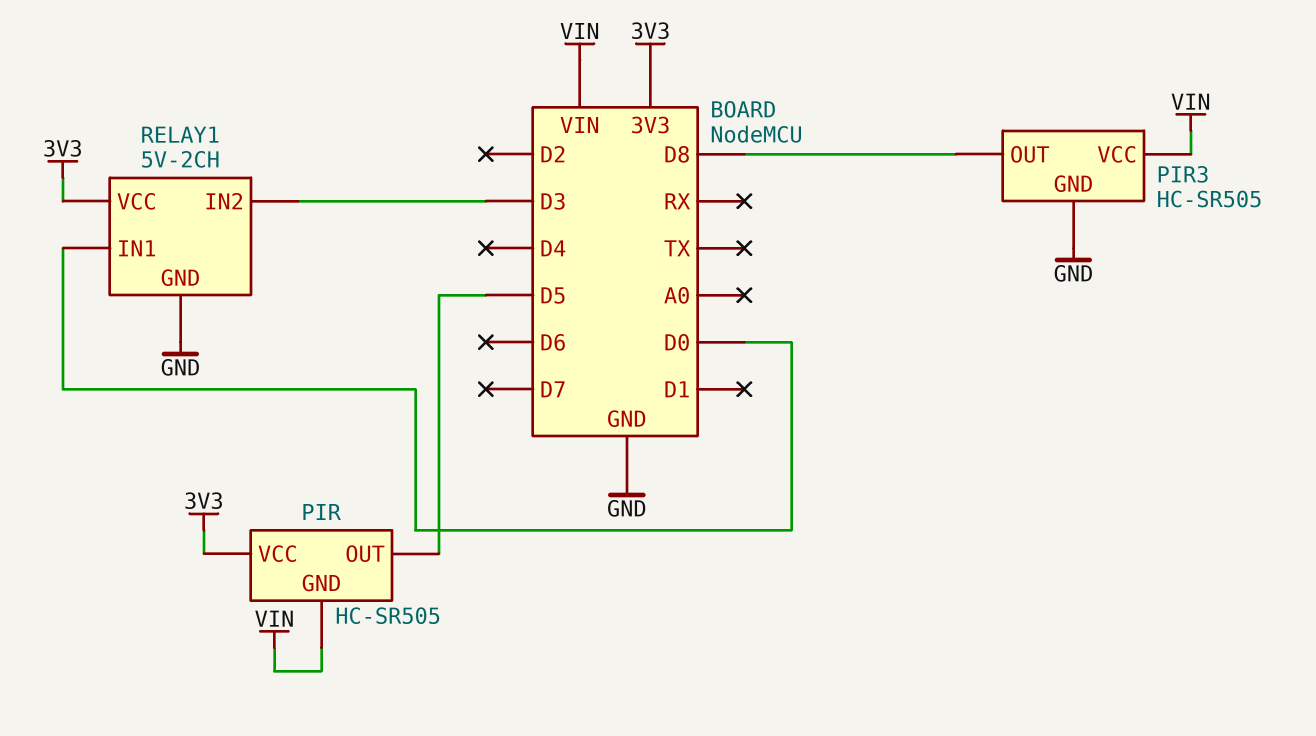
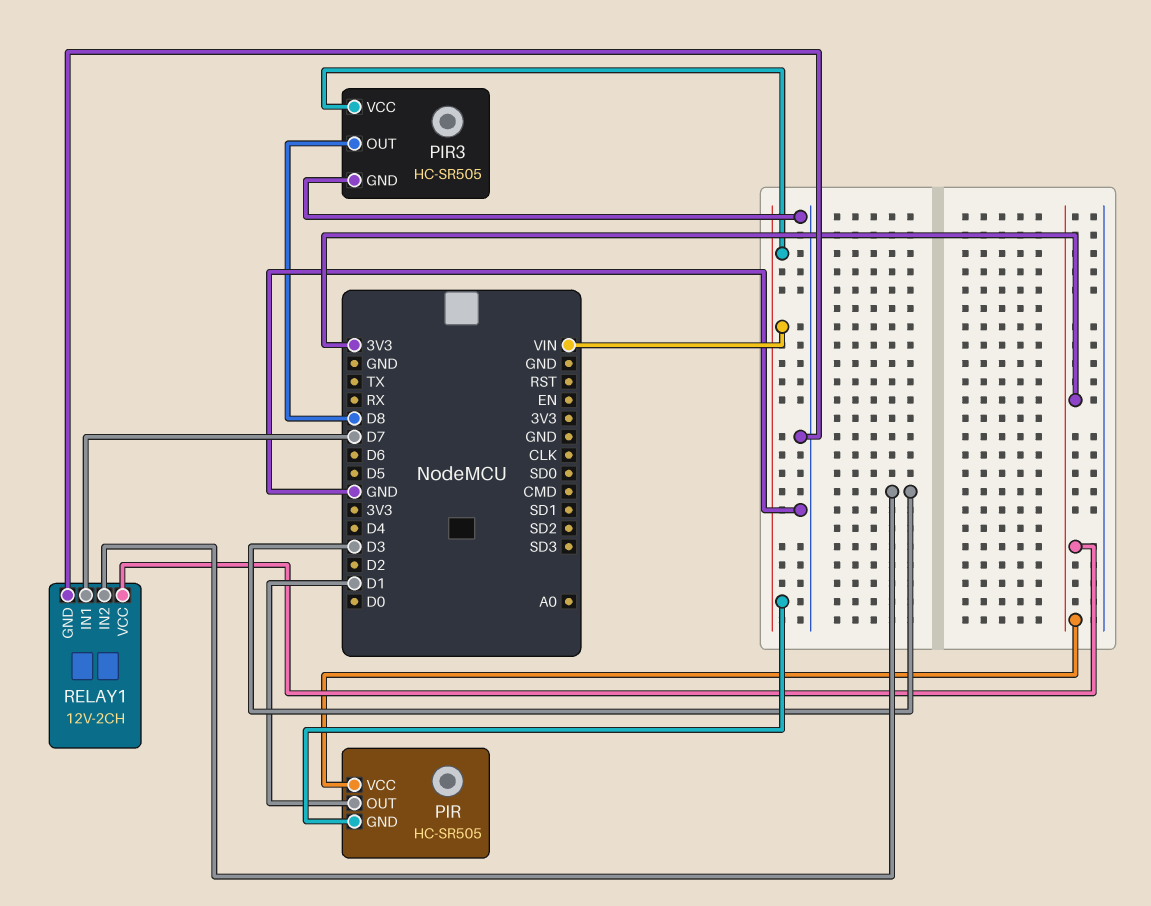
PIR pin OUT: D5 -> D1
RELAY1: 5V-2CH -> 12V-2CH
RELAY1 pin IN1: D0 -> D7

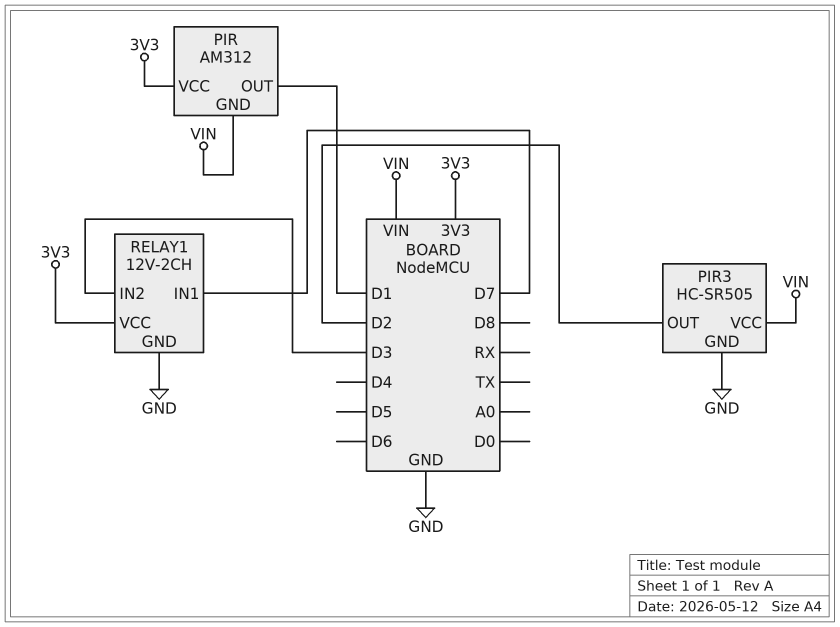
PIR: HC-SR505 -> AM312
PIR3 pin OUT: D8 -> D2

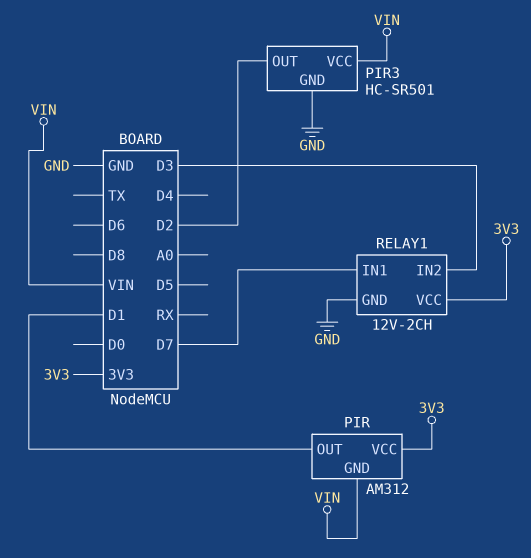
PIR3: HC-SR505 -> HC-SR501

